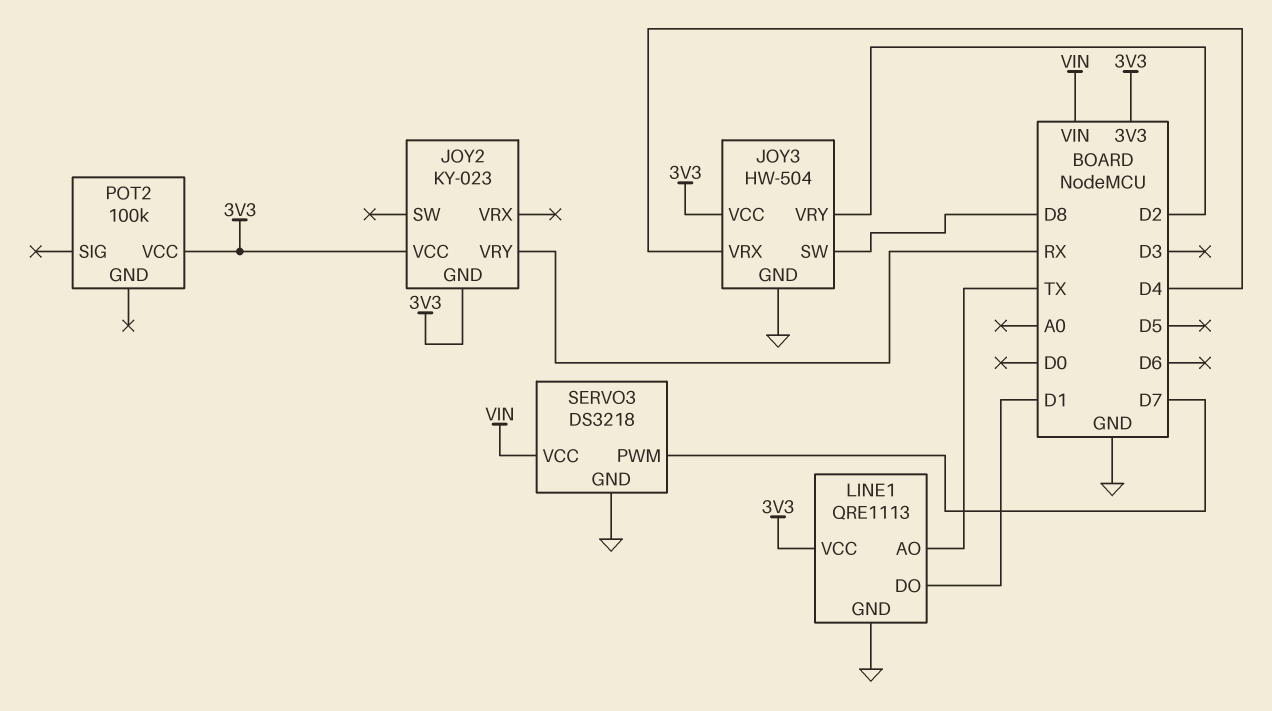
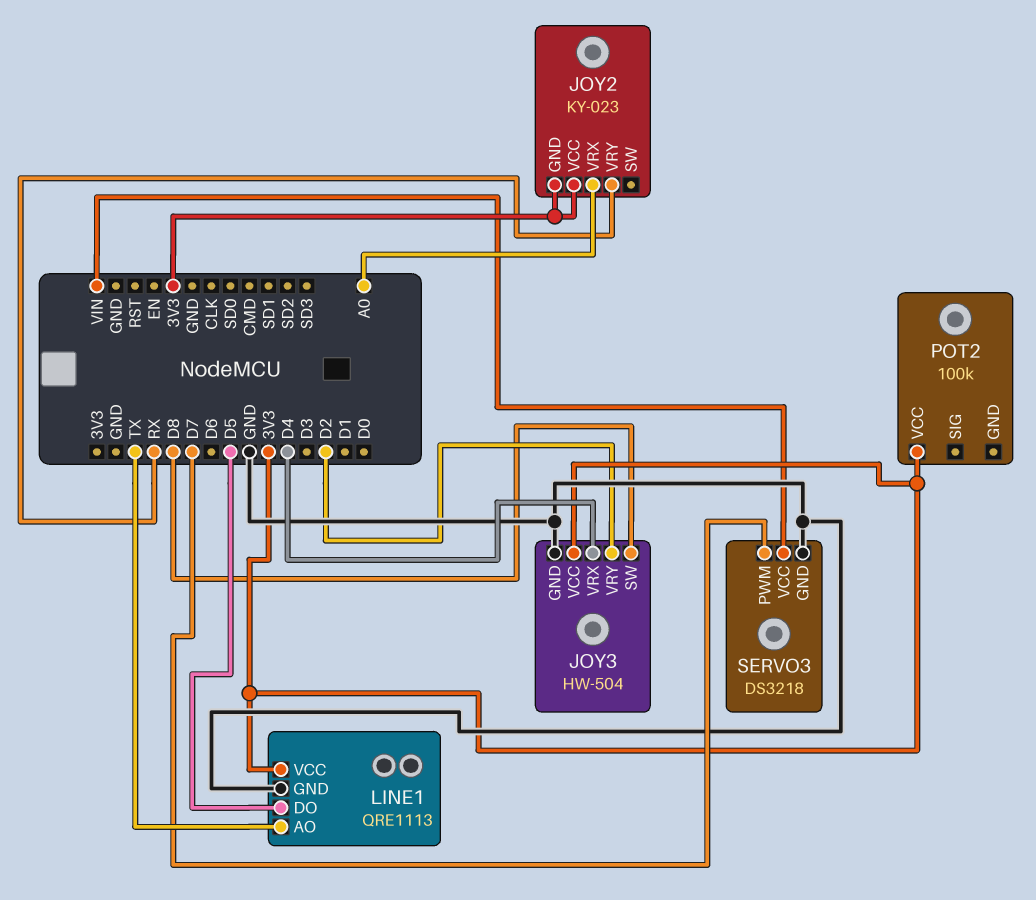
JOY2 pin VRX: none -> A0
LINE1 pin DO: D1 -> D5

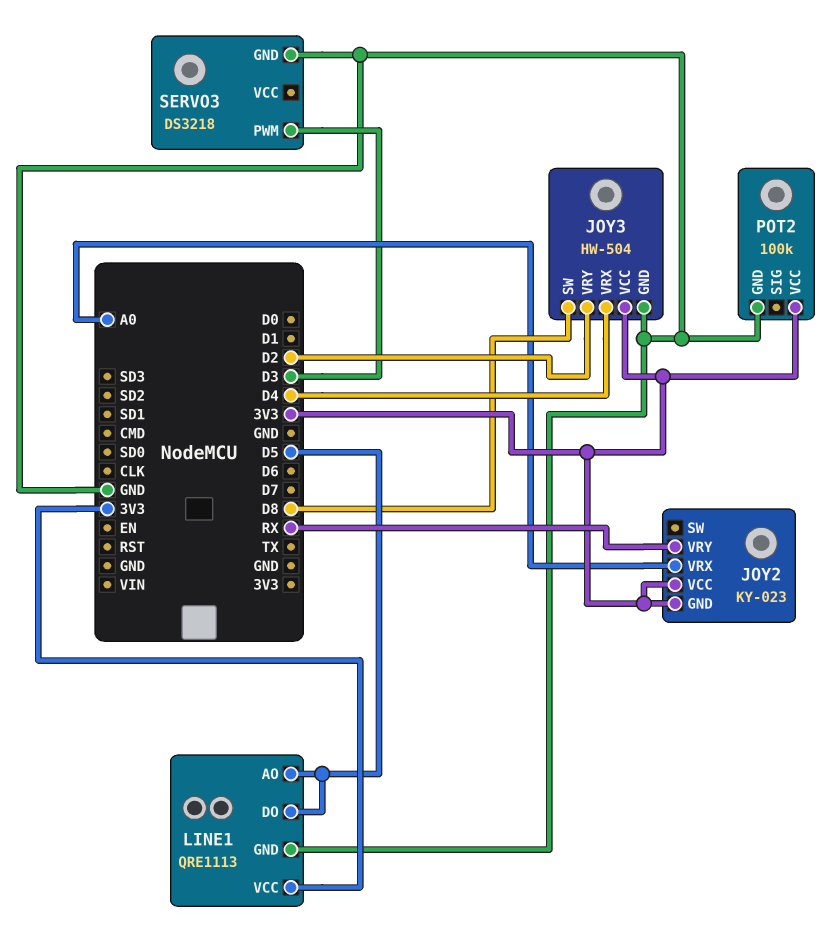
LINE1 pin AO: TX -> D5
POT2 pin GND: none -> GND
SERVO3 pin PWM: D7 -> D3
SERVO3 pin VCC: VIN -> none

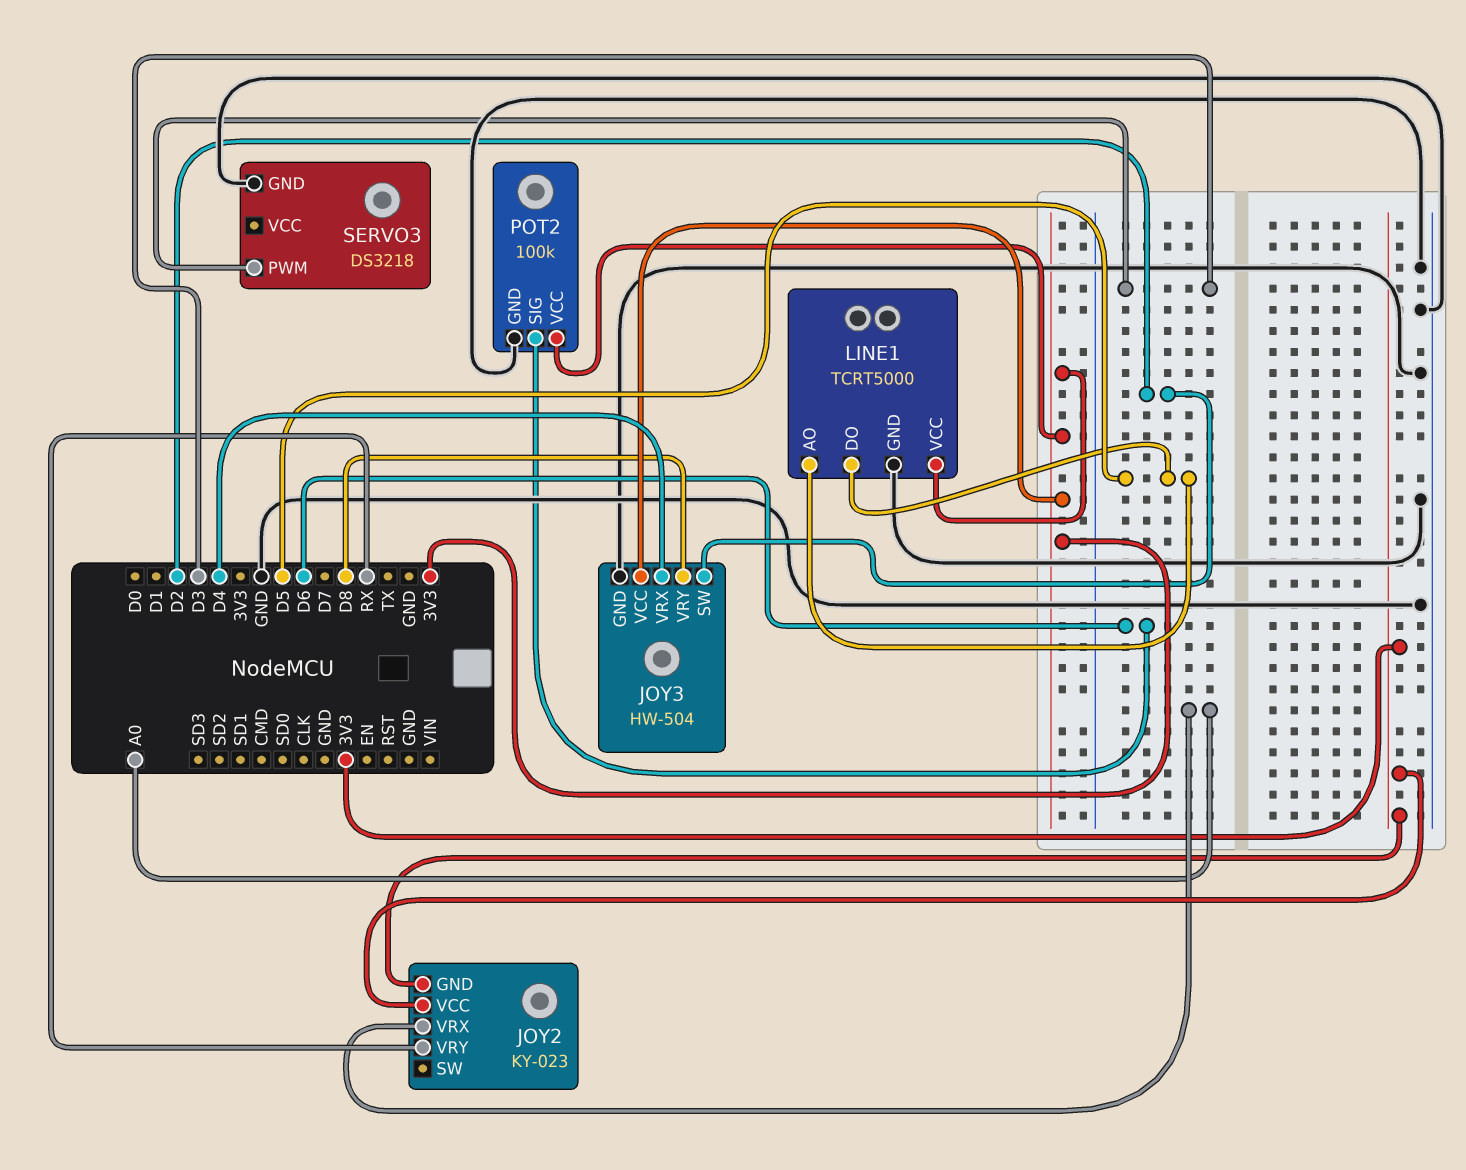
JOY3 pin SW: D8 -> D2
JOY3 pin VRY: D2 -> D8
LINE1: QRE1113 -> TCRT5000
POT2 pin SIG: none -> D6

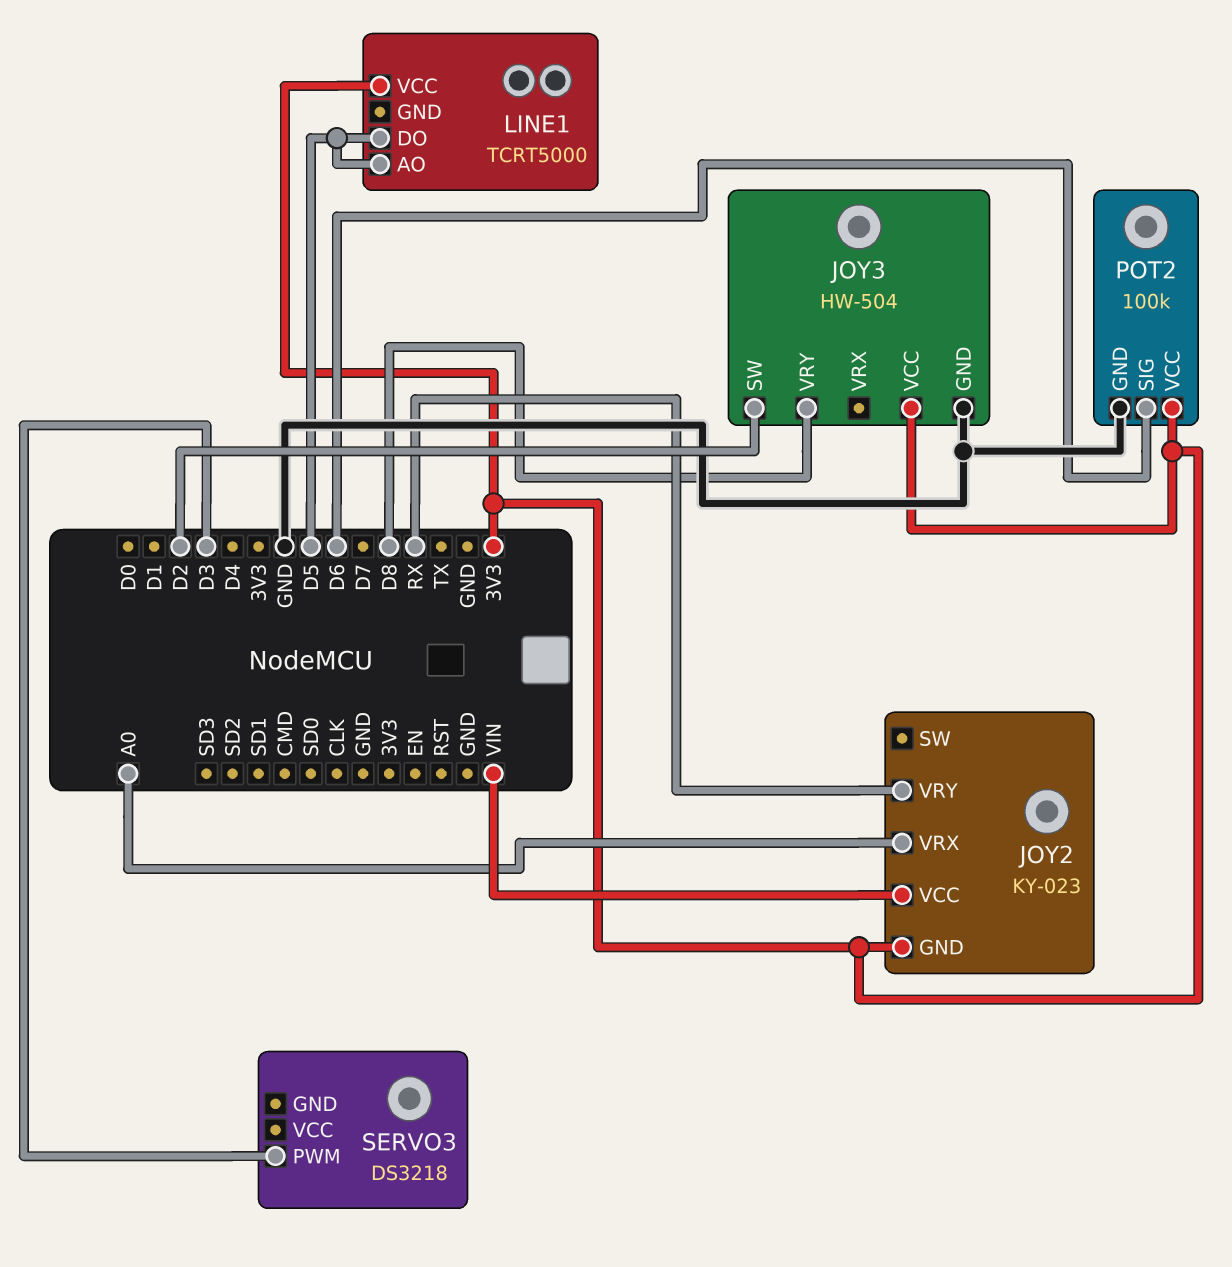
JOY2 pin VCC: 3V3 -> VIN
JOY3 pin VRX: D4 -> none
LINE1 pin GND: GND -> none
SERVO3 pin GND: GND -> none

